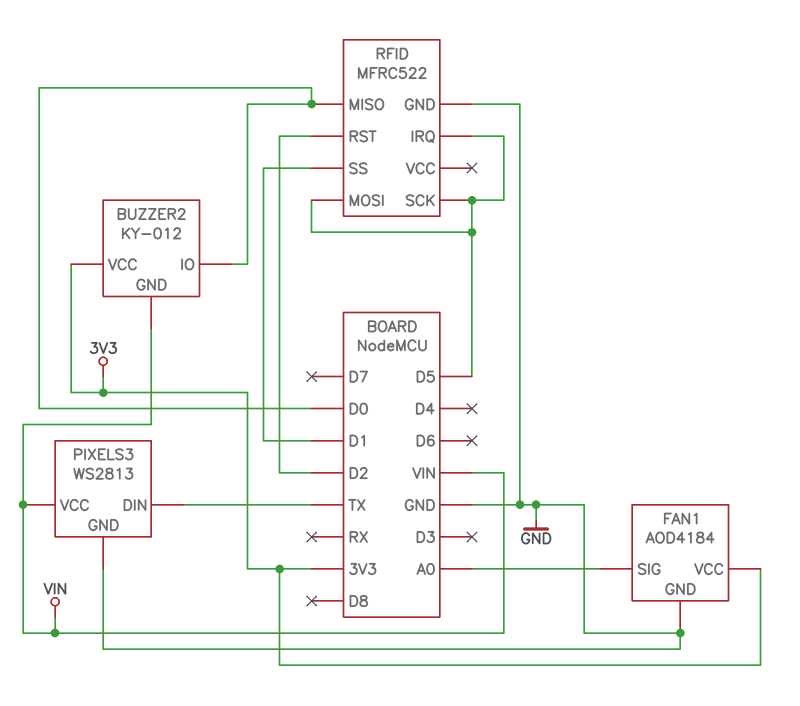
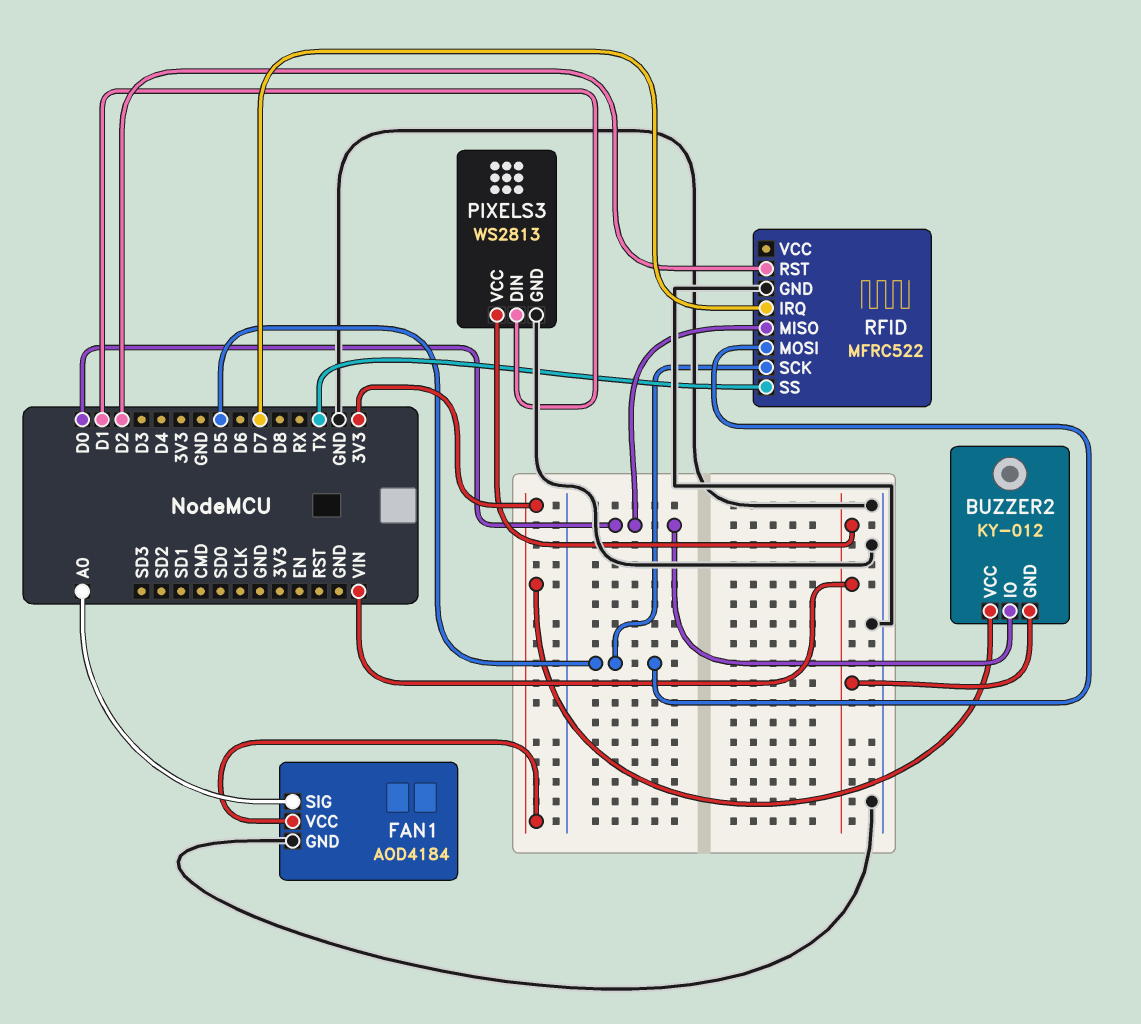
PIXELS3 pin DIN: TX -> D1
RFID pin IRQ: D5 -> D7
RFID pin SS: D1 -> TX

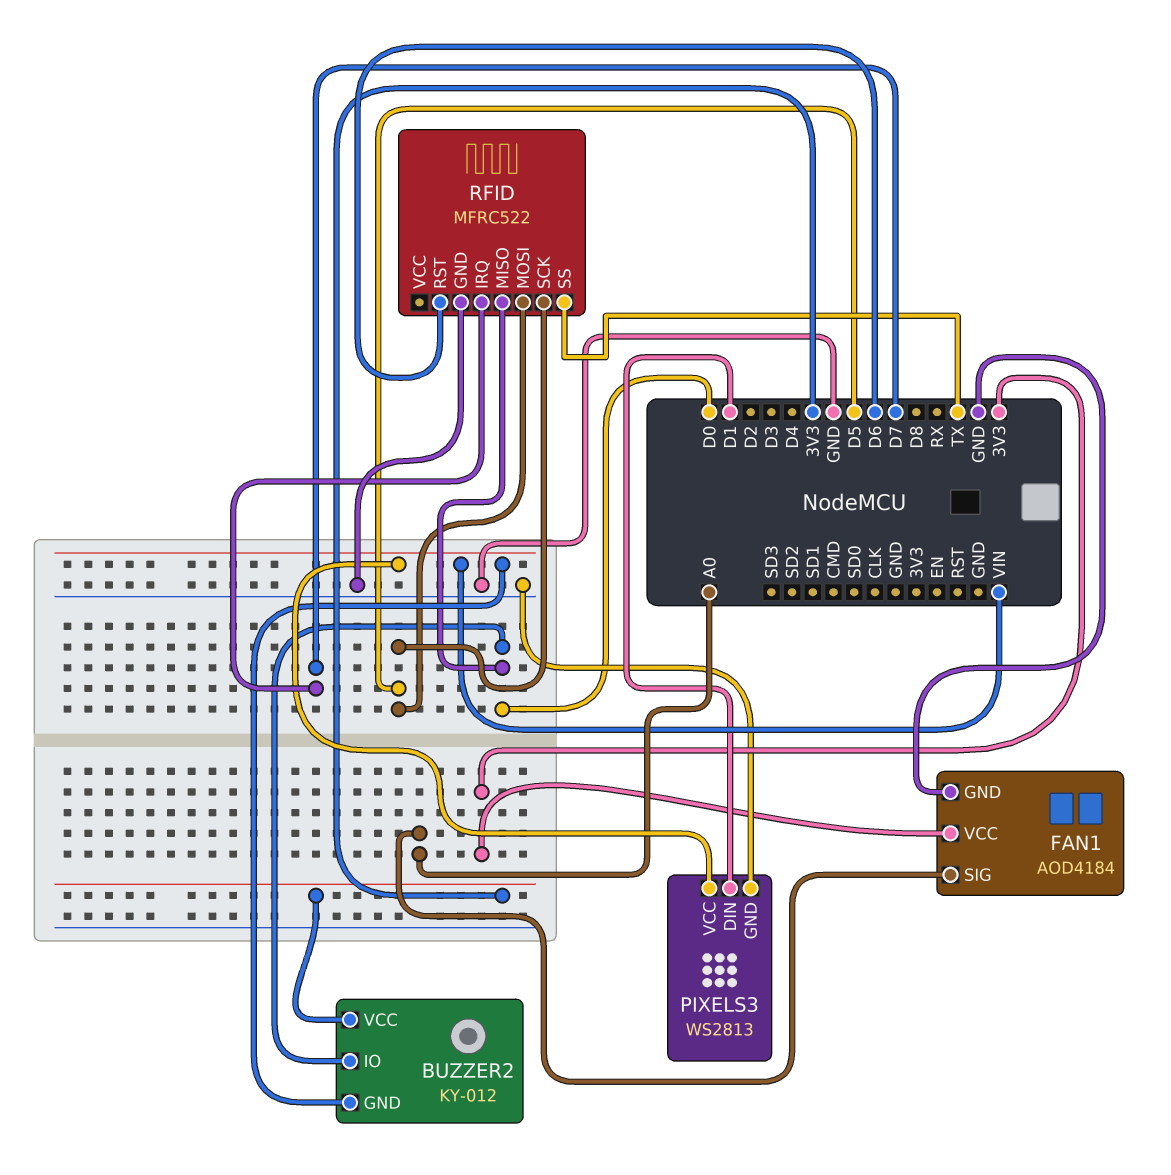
RFID pin RST: D2 -> D6

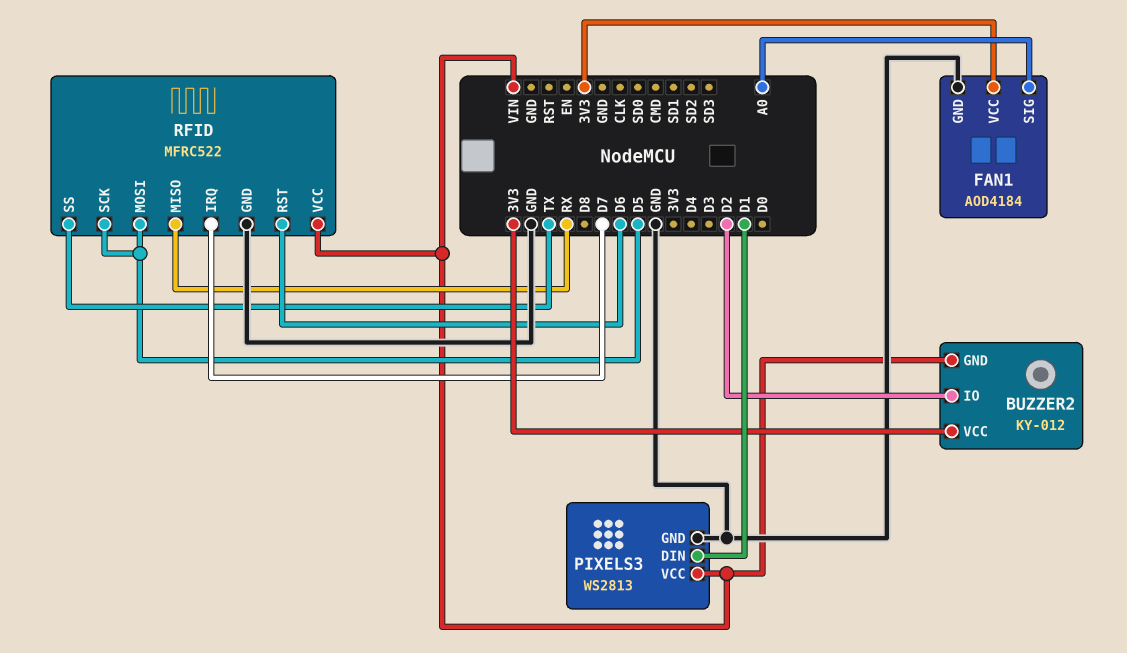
BUZZER2 pin IO: D0 -> D2
RFID pin MISO: D0 -> RX
RFID pin VCC: none -> VIN

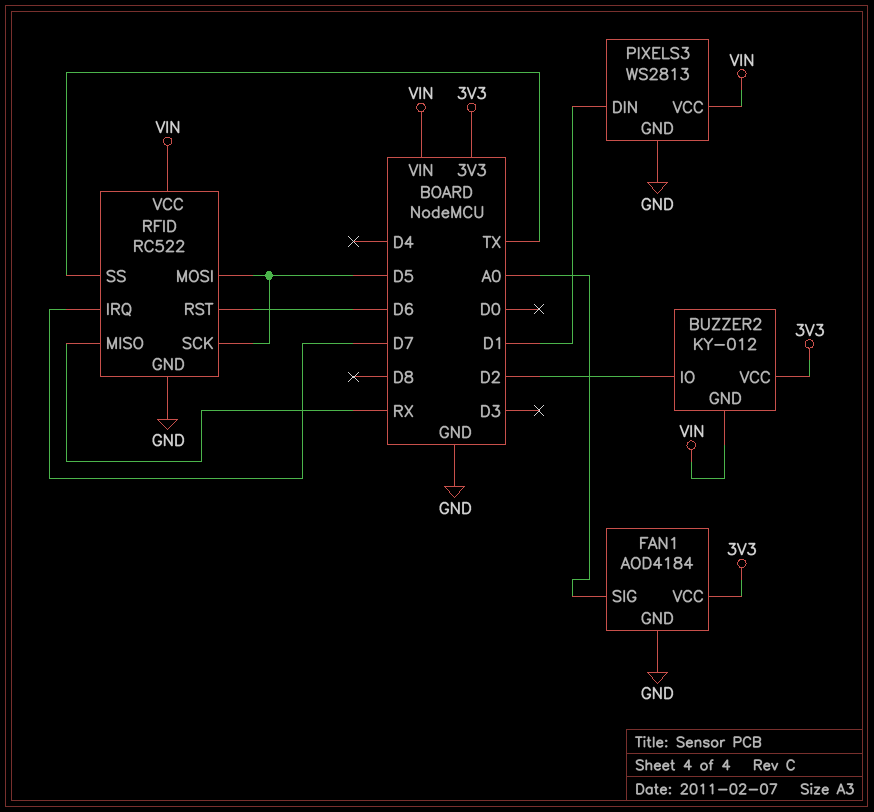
RFID: MFRC522 -> RC522

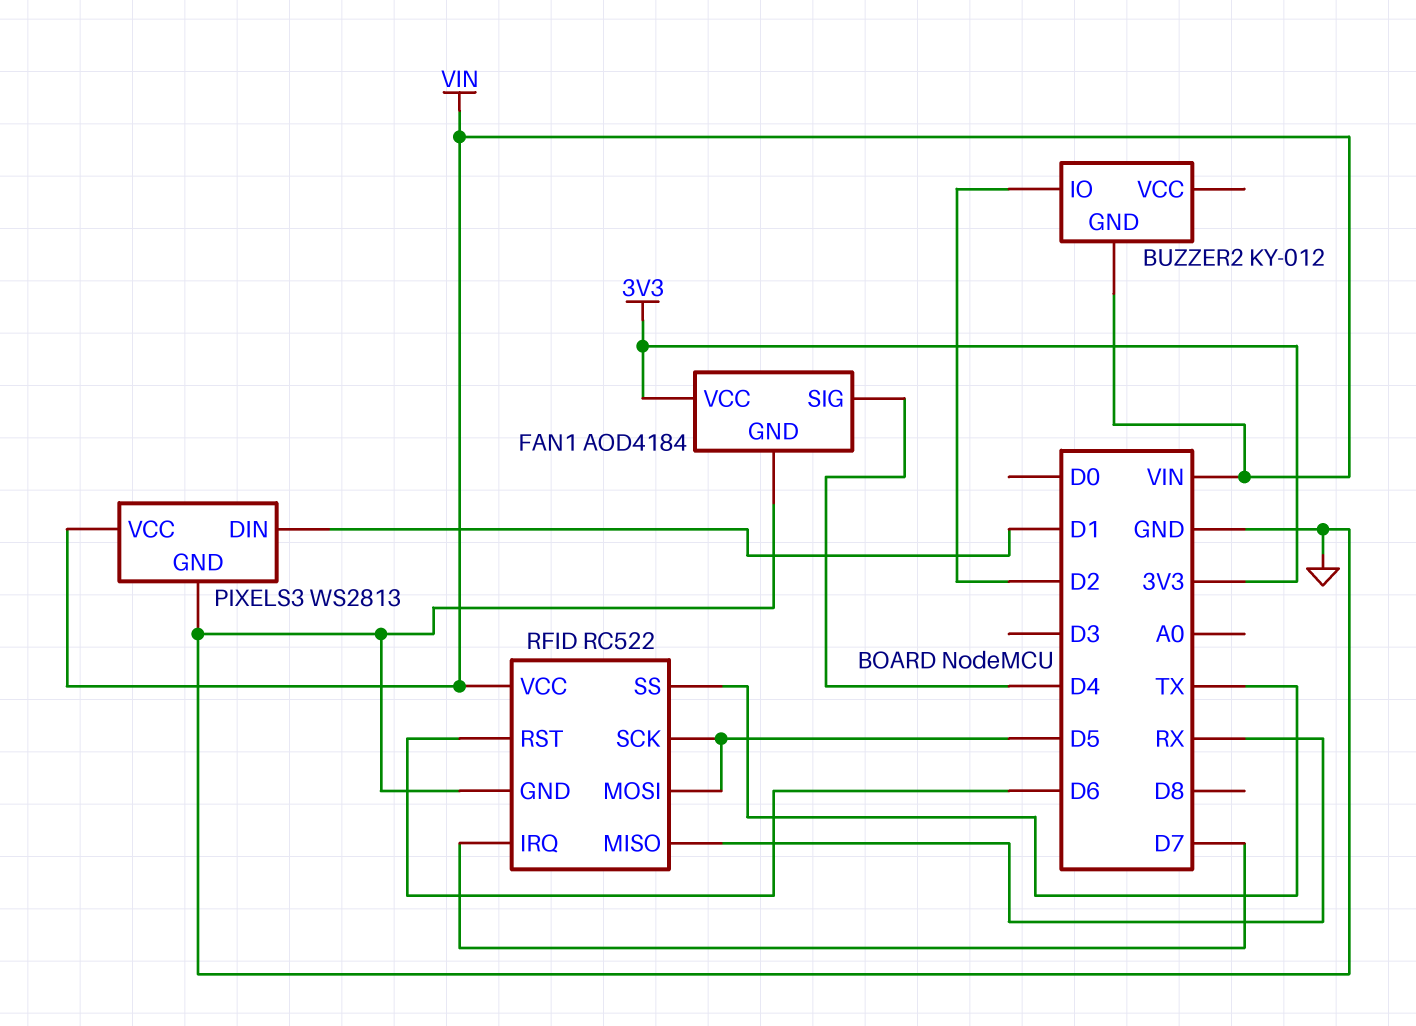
BUZZER2 pin VCC: 3V3 -> none
FAN1 pin SIG: A0 -> D4

